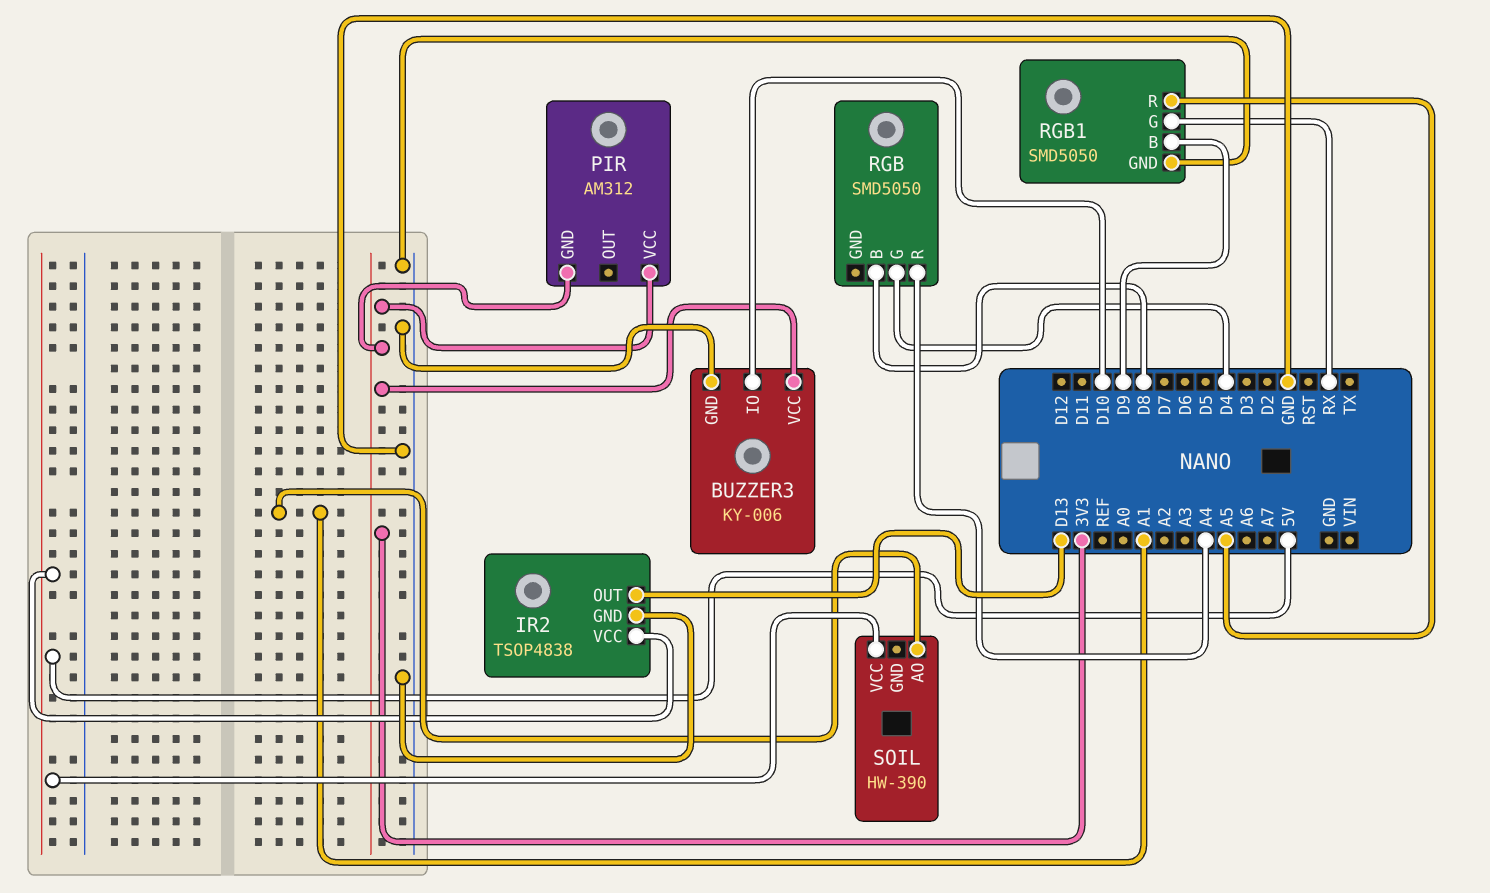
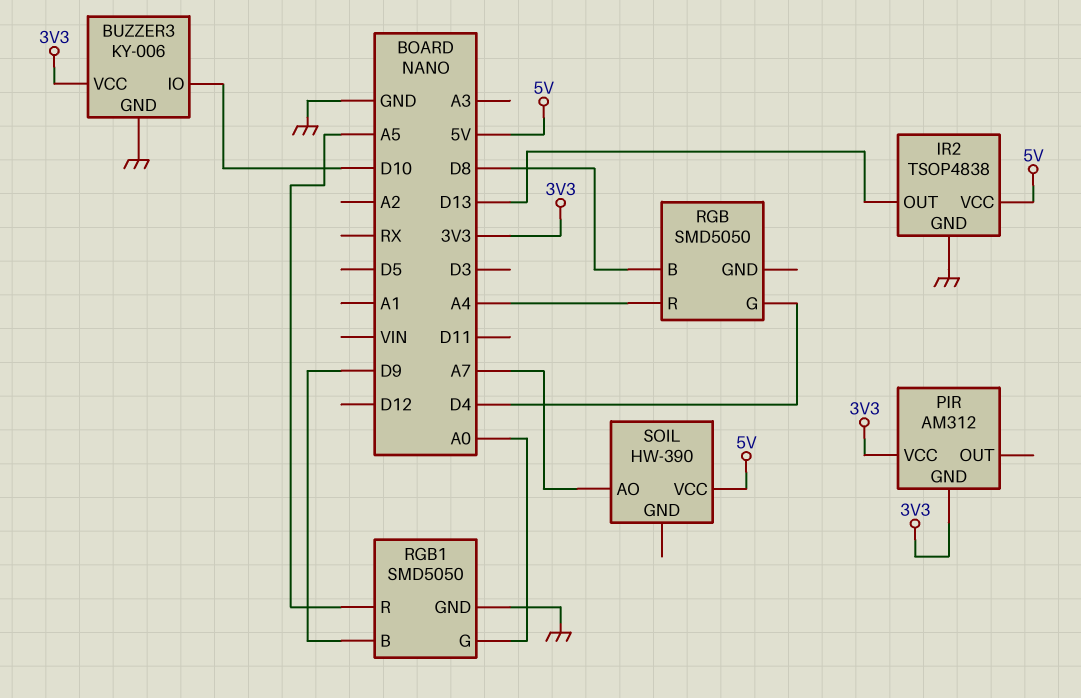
RGB1 pin G: RX -> A0
SOIL pin AO: A1 -> A7

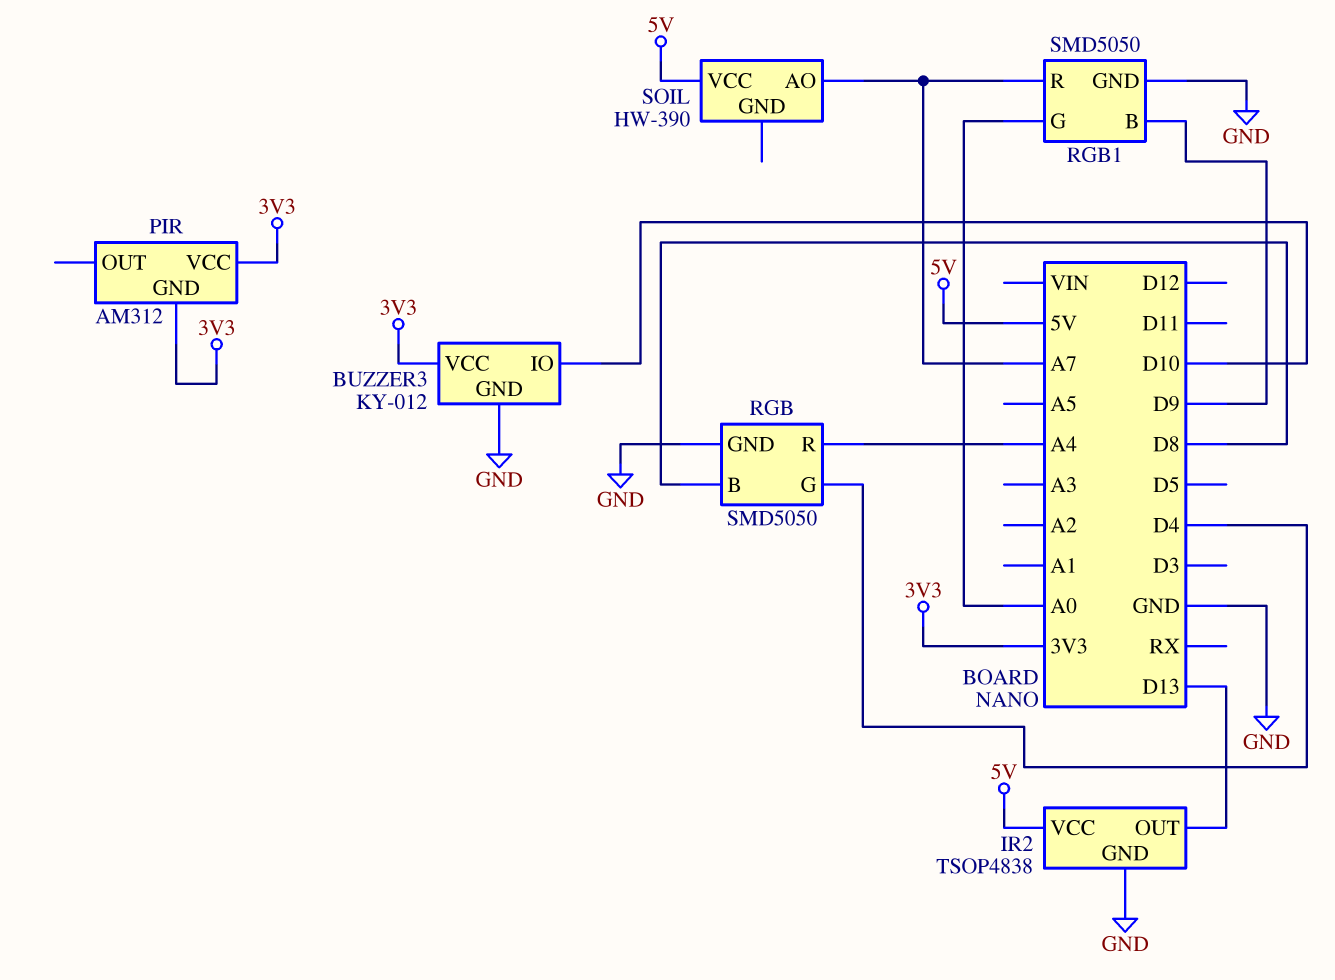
BUZZER3: KY-006 -> KY-012
RGB pin GND: none -> GND
RGB1 pin R: A5 -> A7

